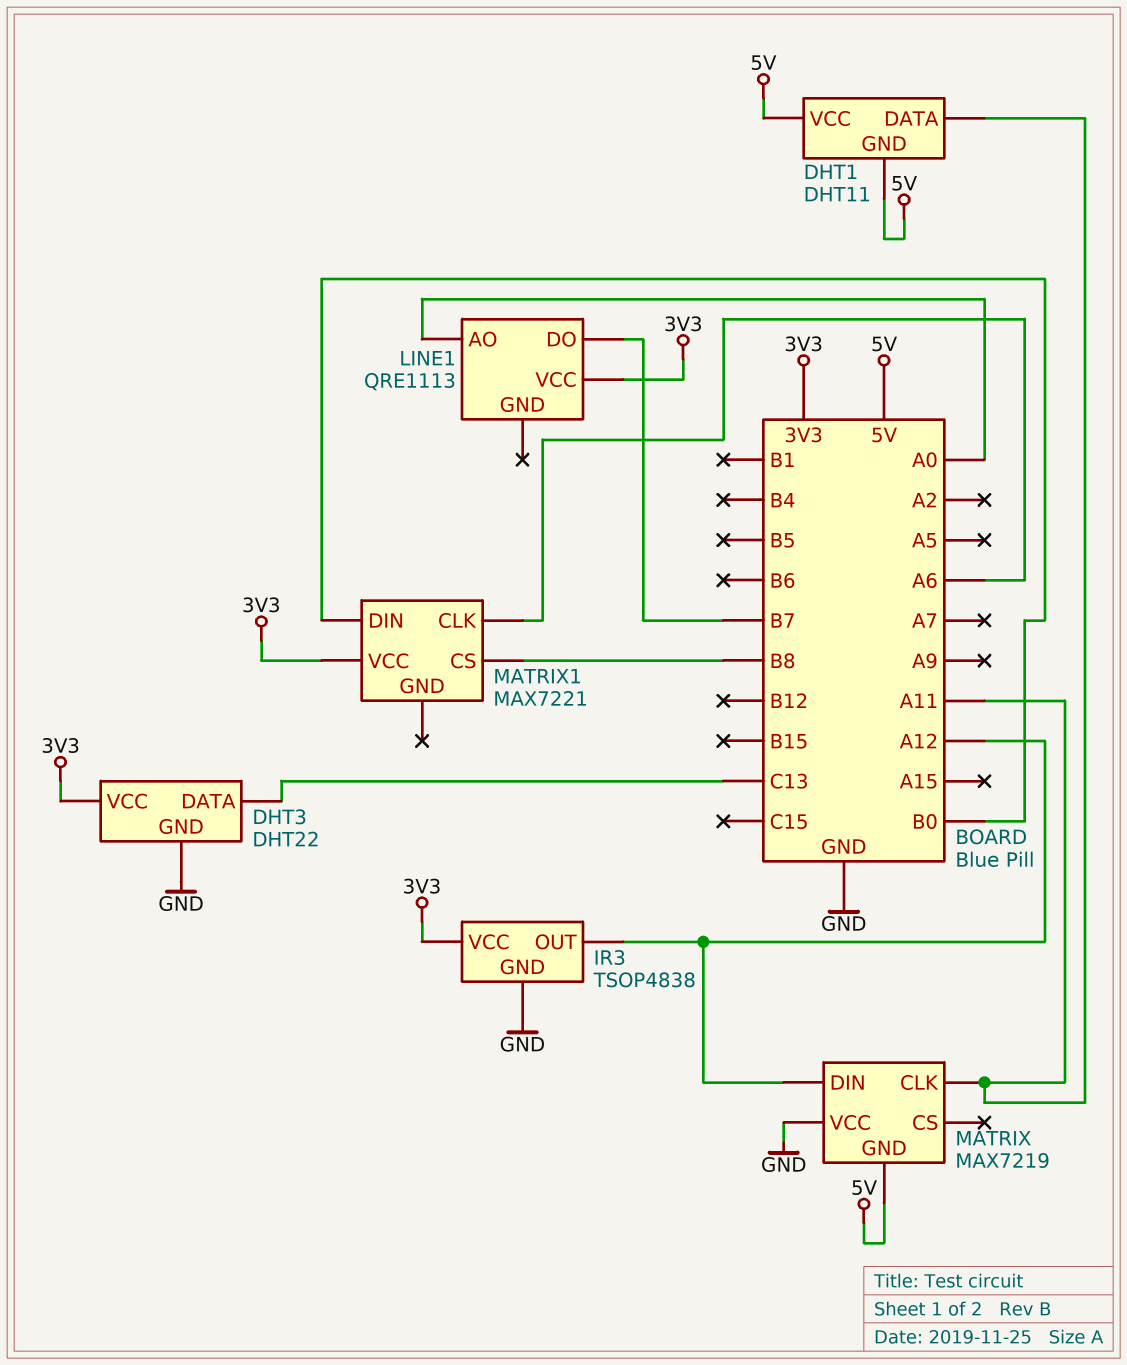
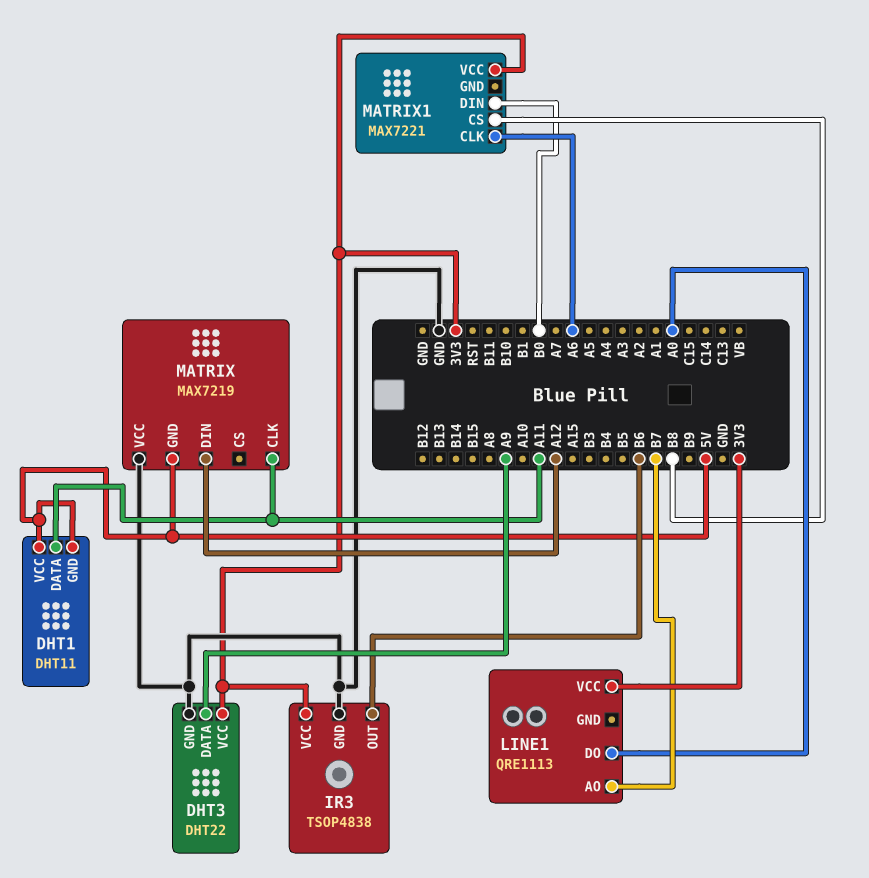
DHT3 pin DATA: C13 -> A9
IR3 pin OUT: A12 -> B6
LINE1 pin AO: A0 -> B7
LINE1 pin DO: B7 -> A0

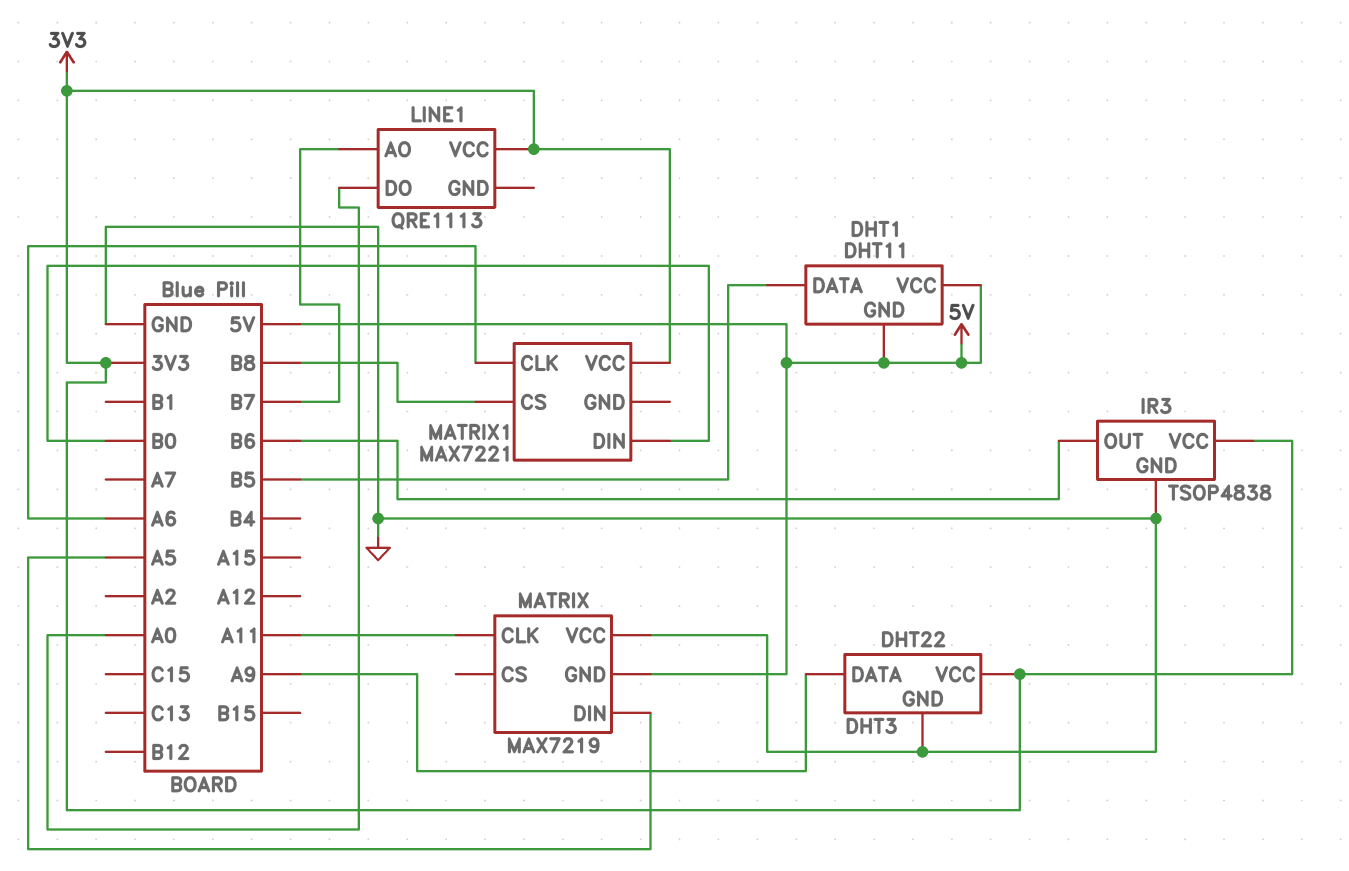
DHT1 pin DATA: A11 -> B5
MATRIX pin DIN: A12 -> A5

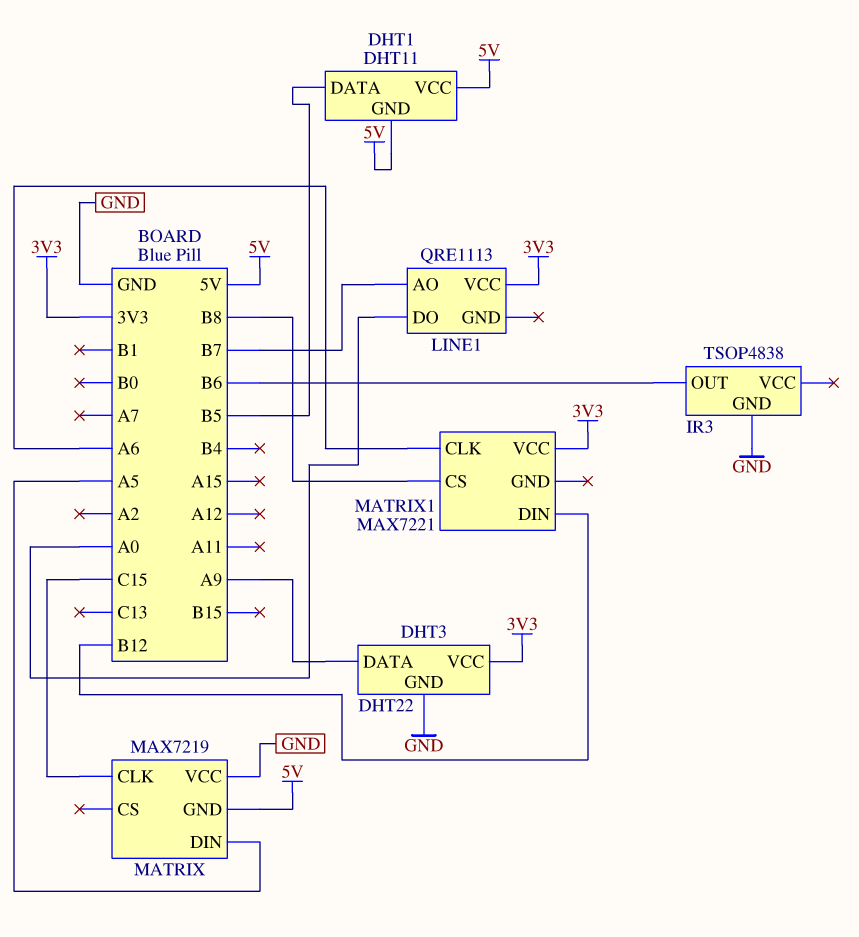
IR3 pin VCC: 3V3 -> none
MATRIX pin CLK: A11 -> C15
MATRIX1 pin DIN: B0 -> B12

